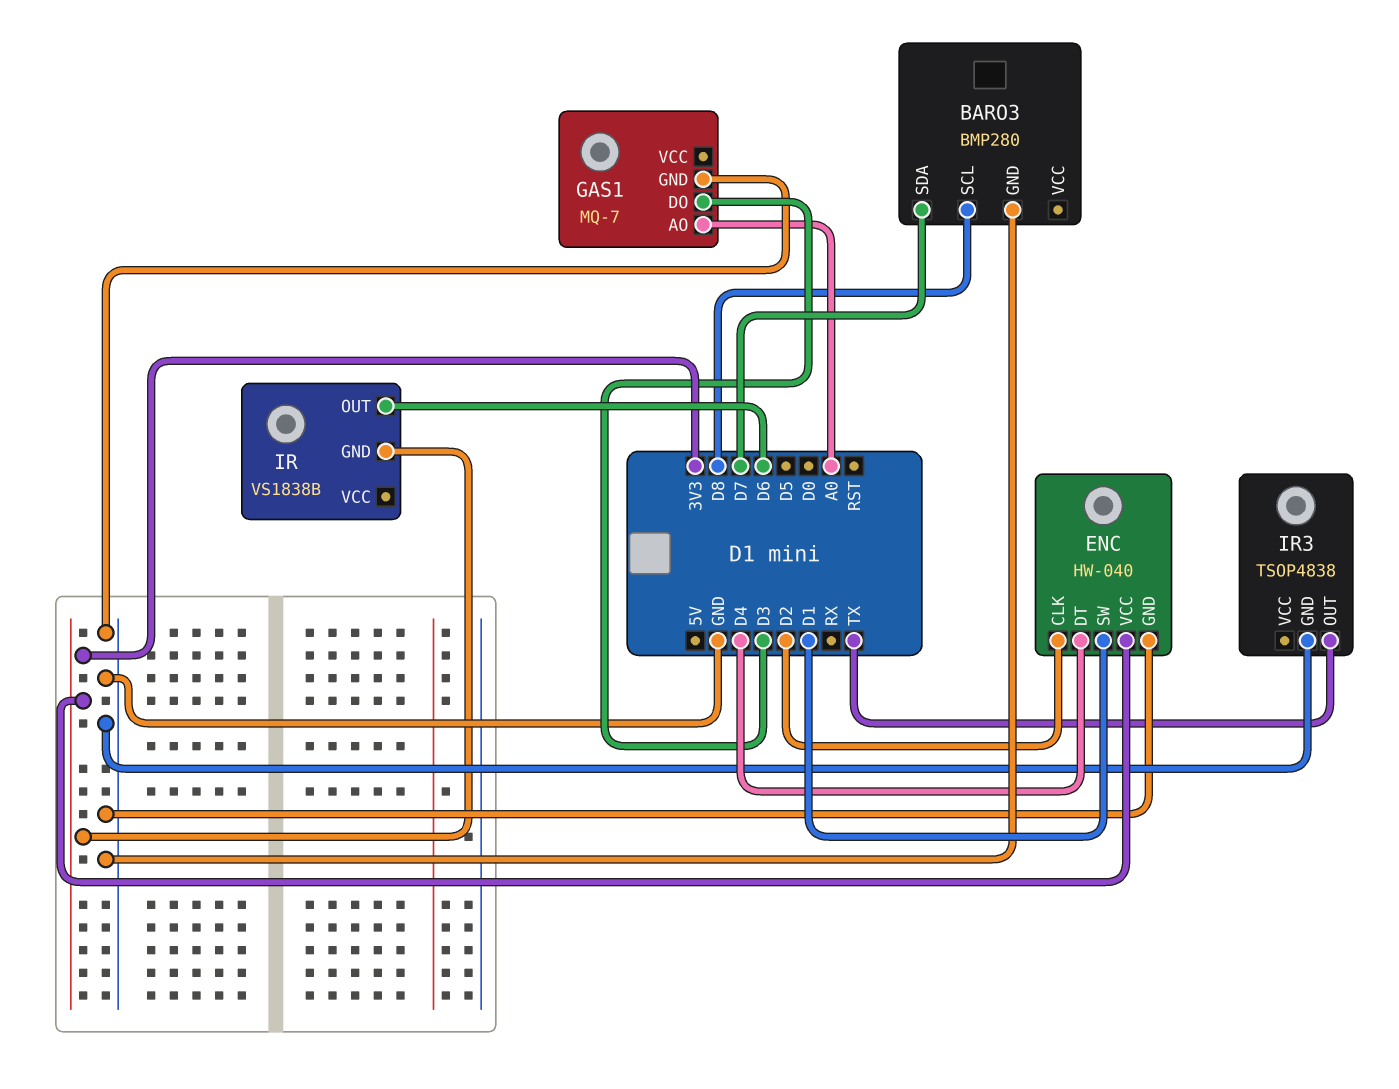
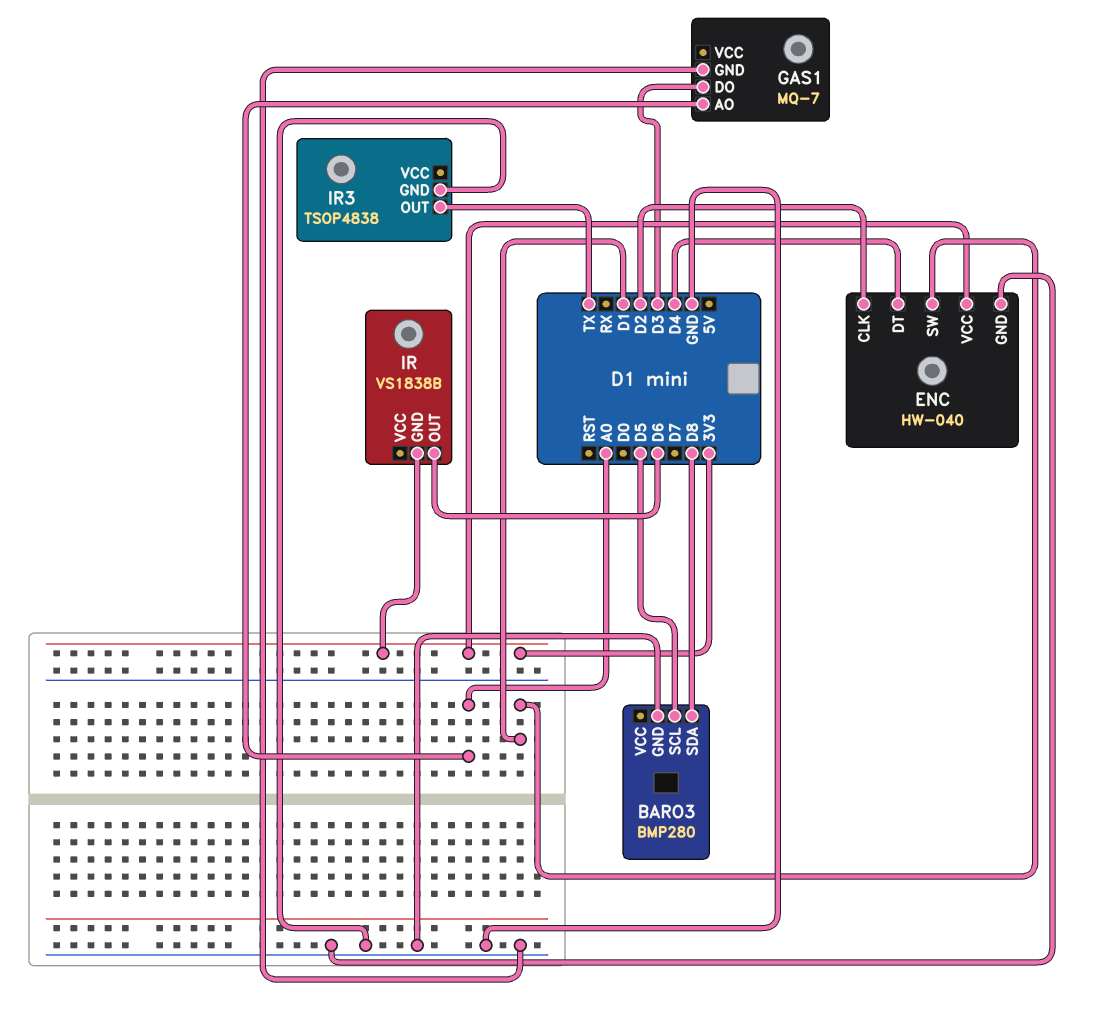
BARO3 pin SCL: D8 -> D5
BARO3 pin SDA: D7 -> D8

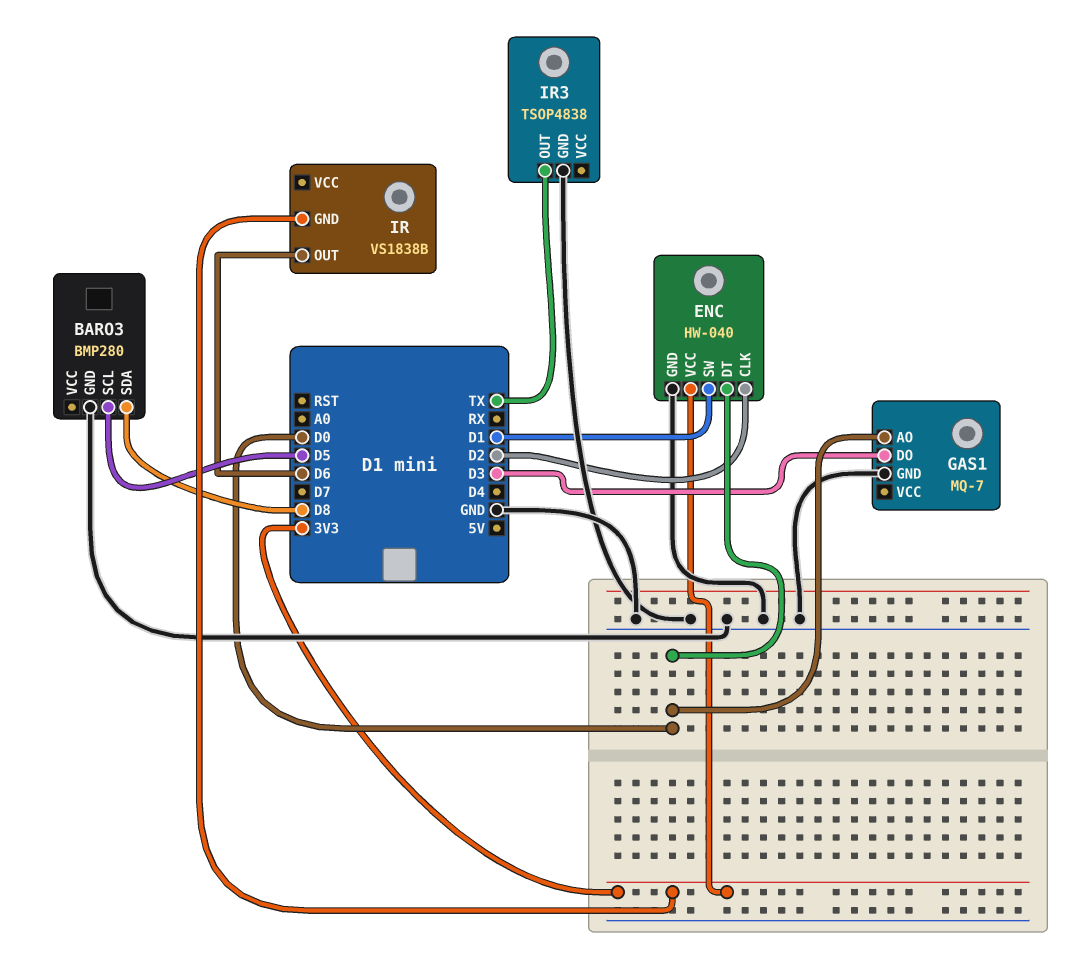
ENC pin DT: D4 -> D0
GAS1 pin AO: A0 -> D0

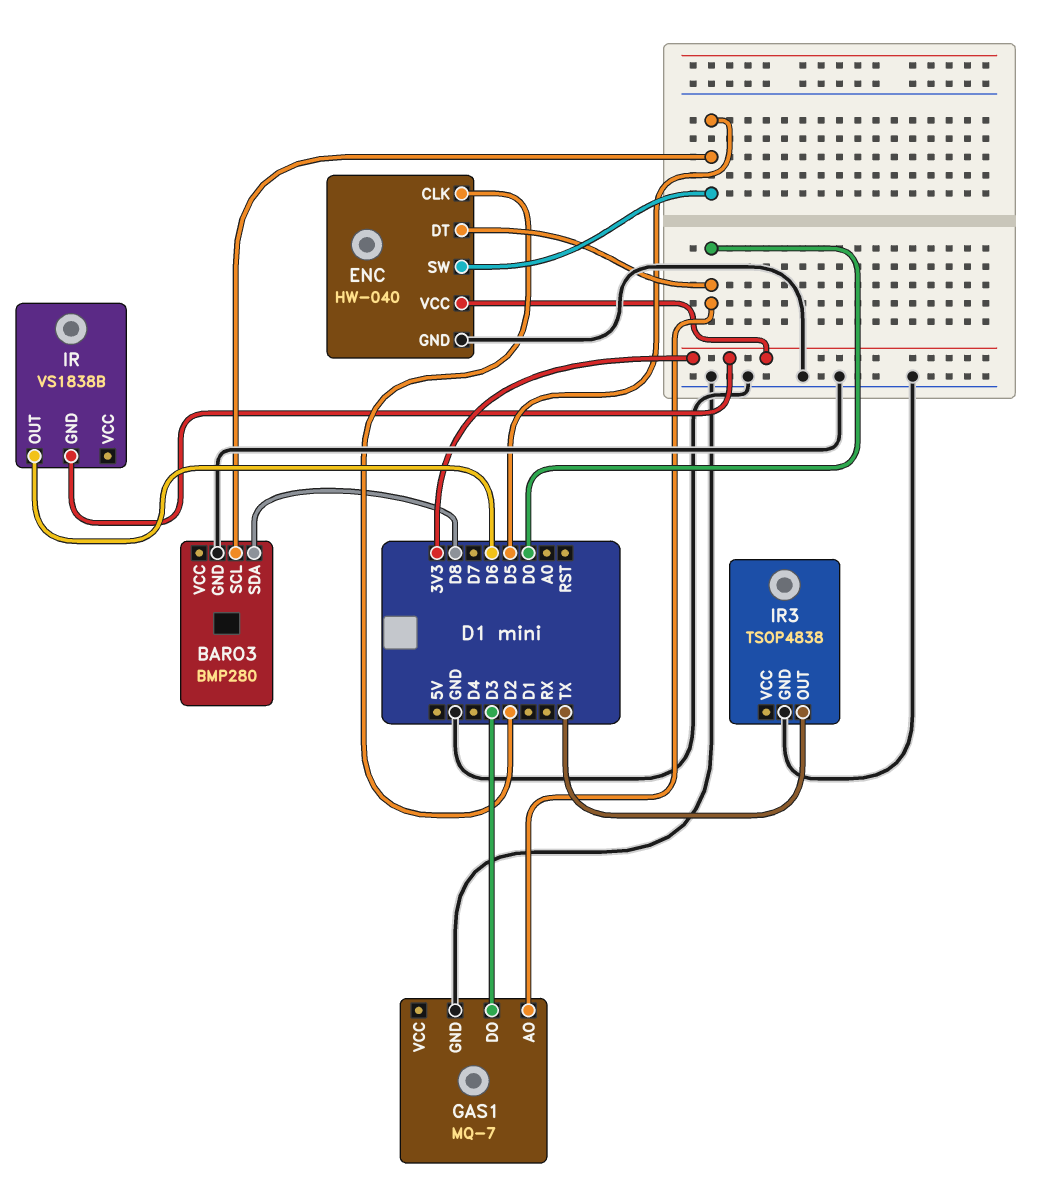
ENC pin SW: D1 -> D5

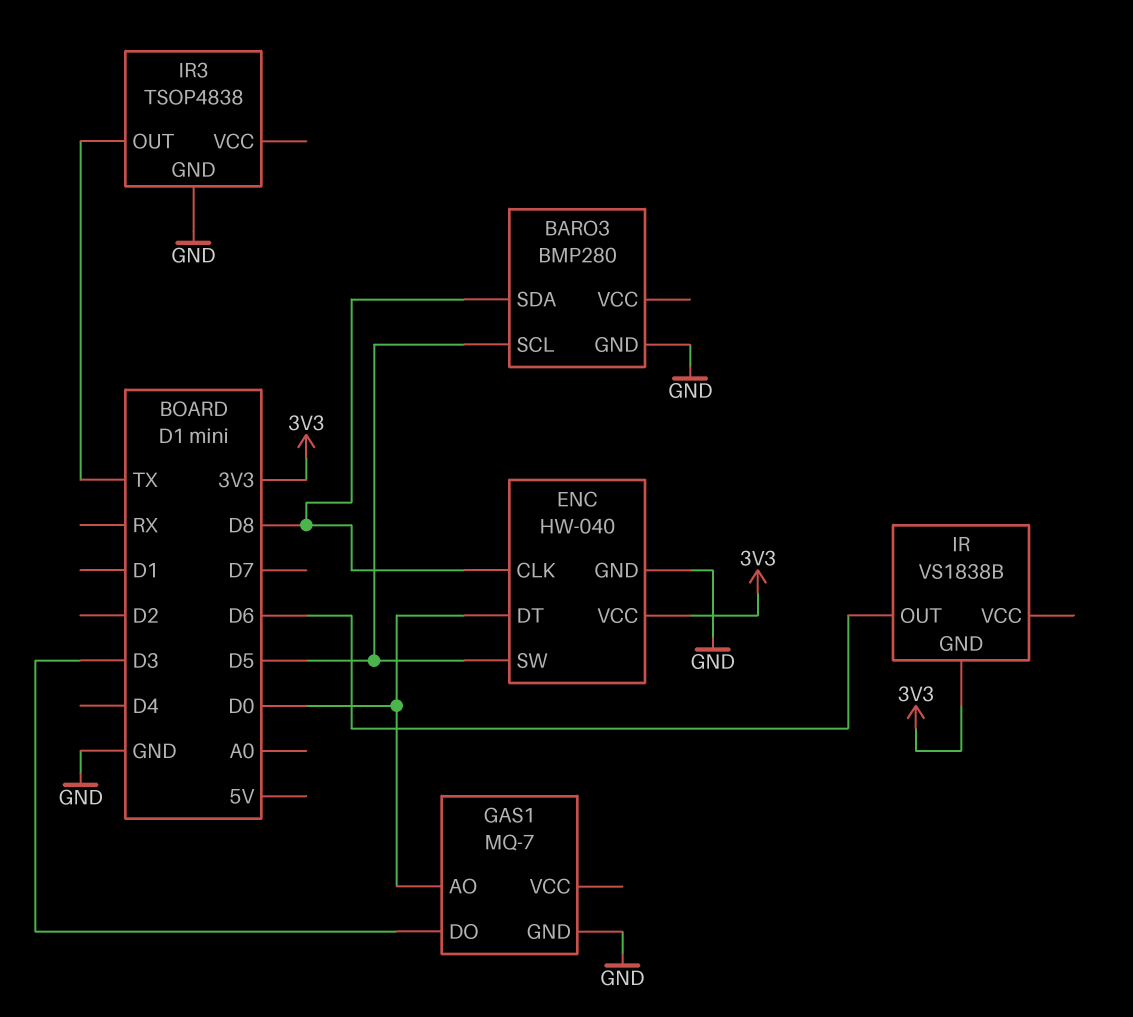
ENC pin CLK: D2 -> D8

